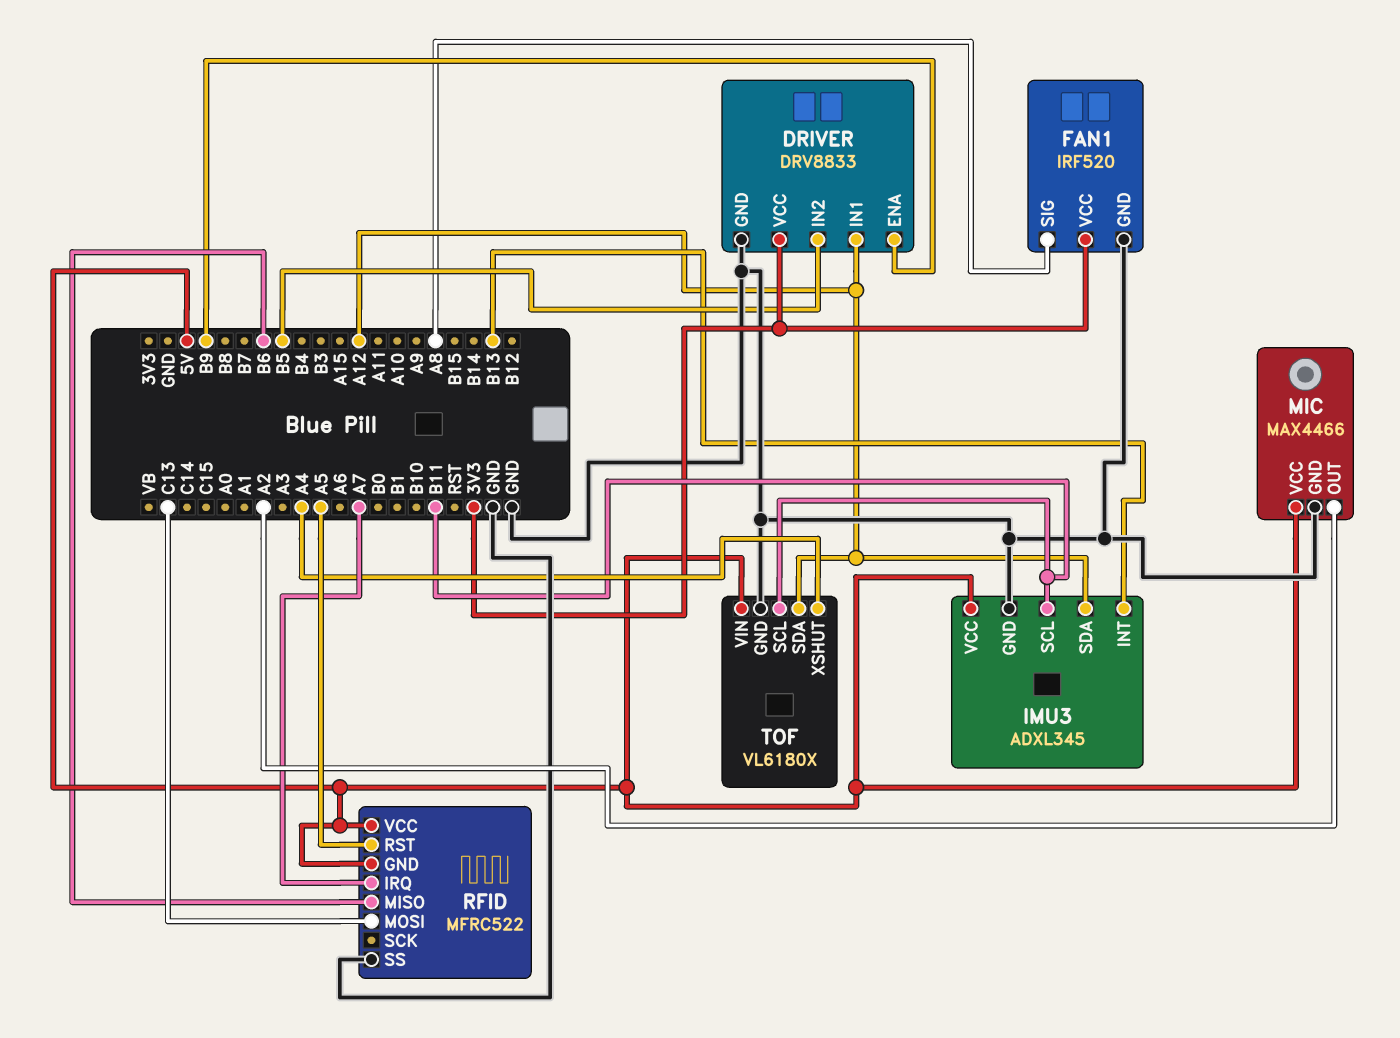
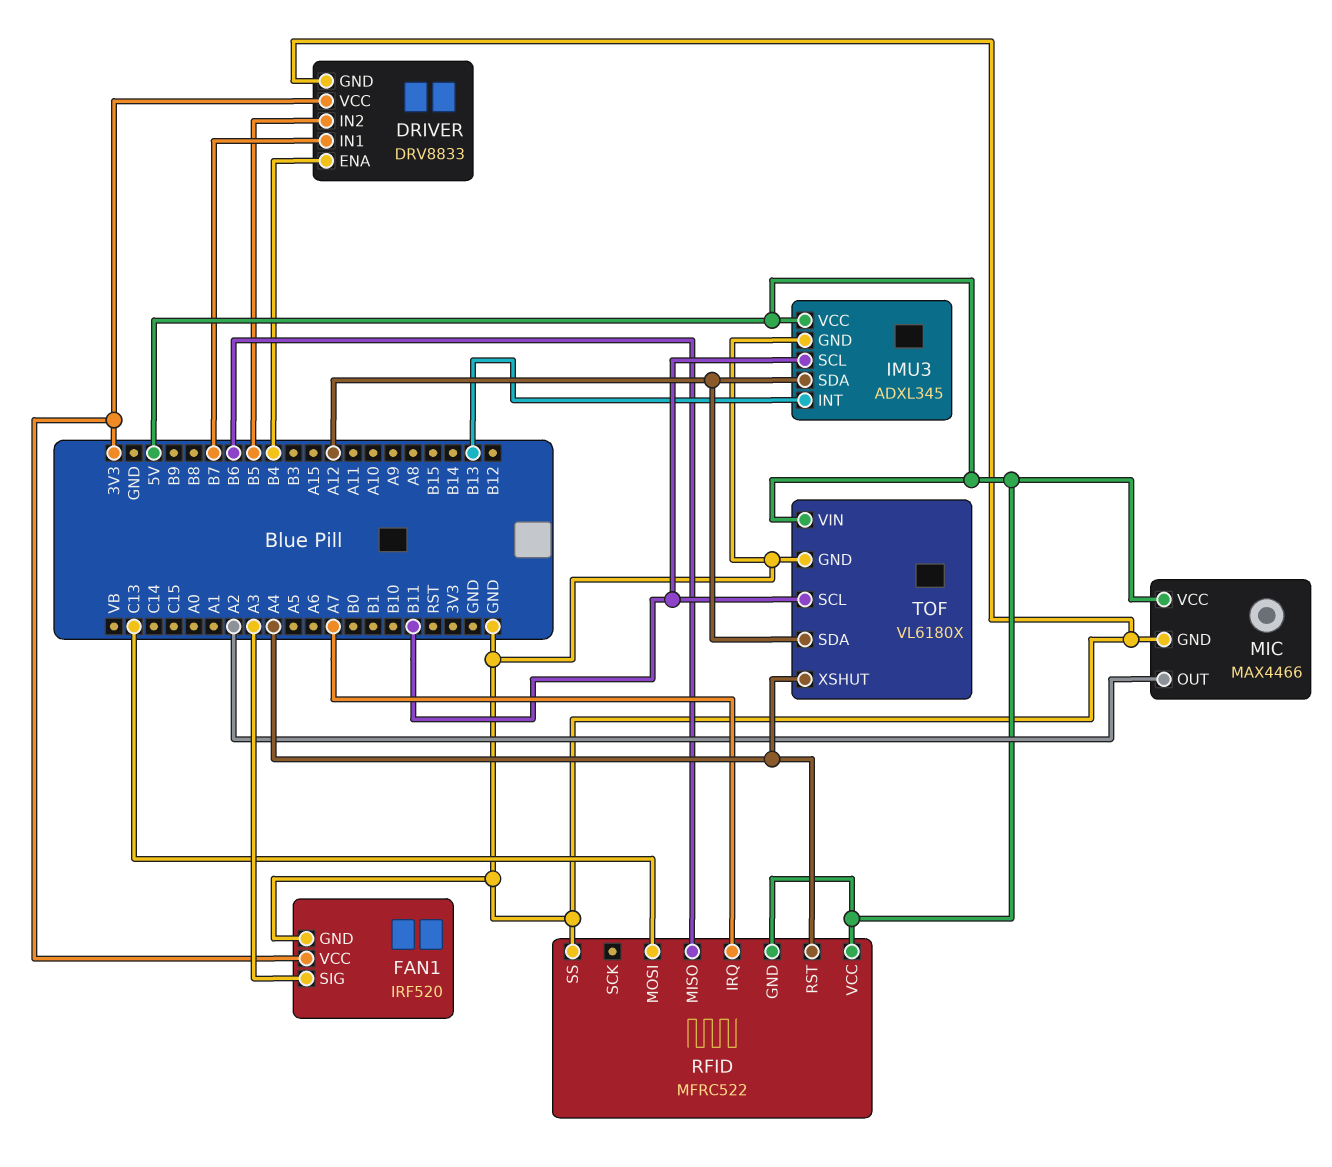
DRIVER pin ENA: B9 -> B4
DRIVER pin IN1: A12 -> B7
FAN1 pin SIG: A8 -> A3
RFID pin RST: A5 -> A4

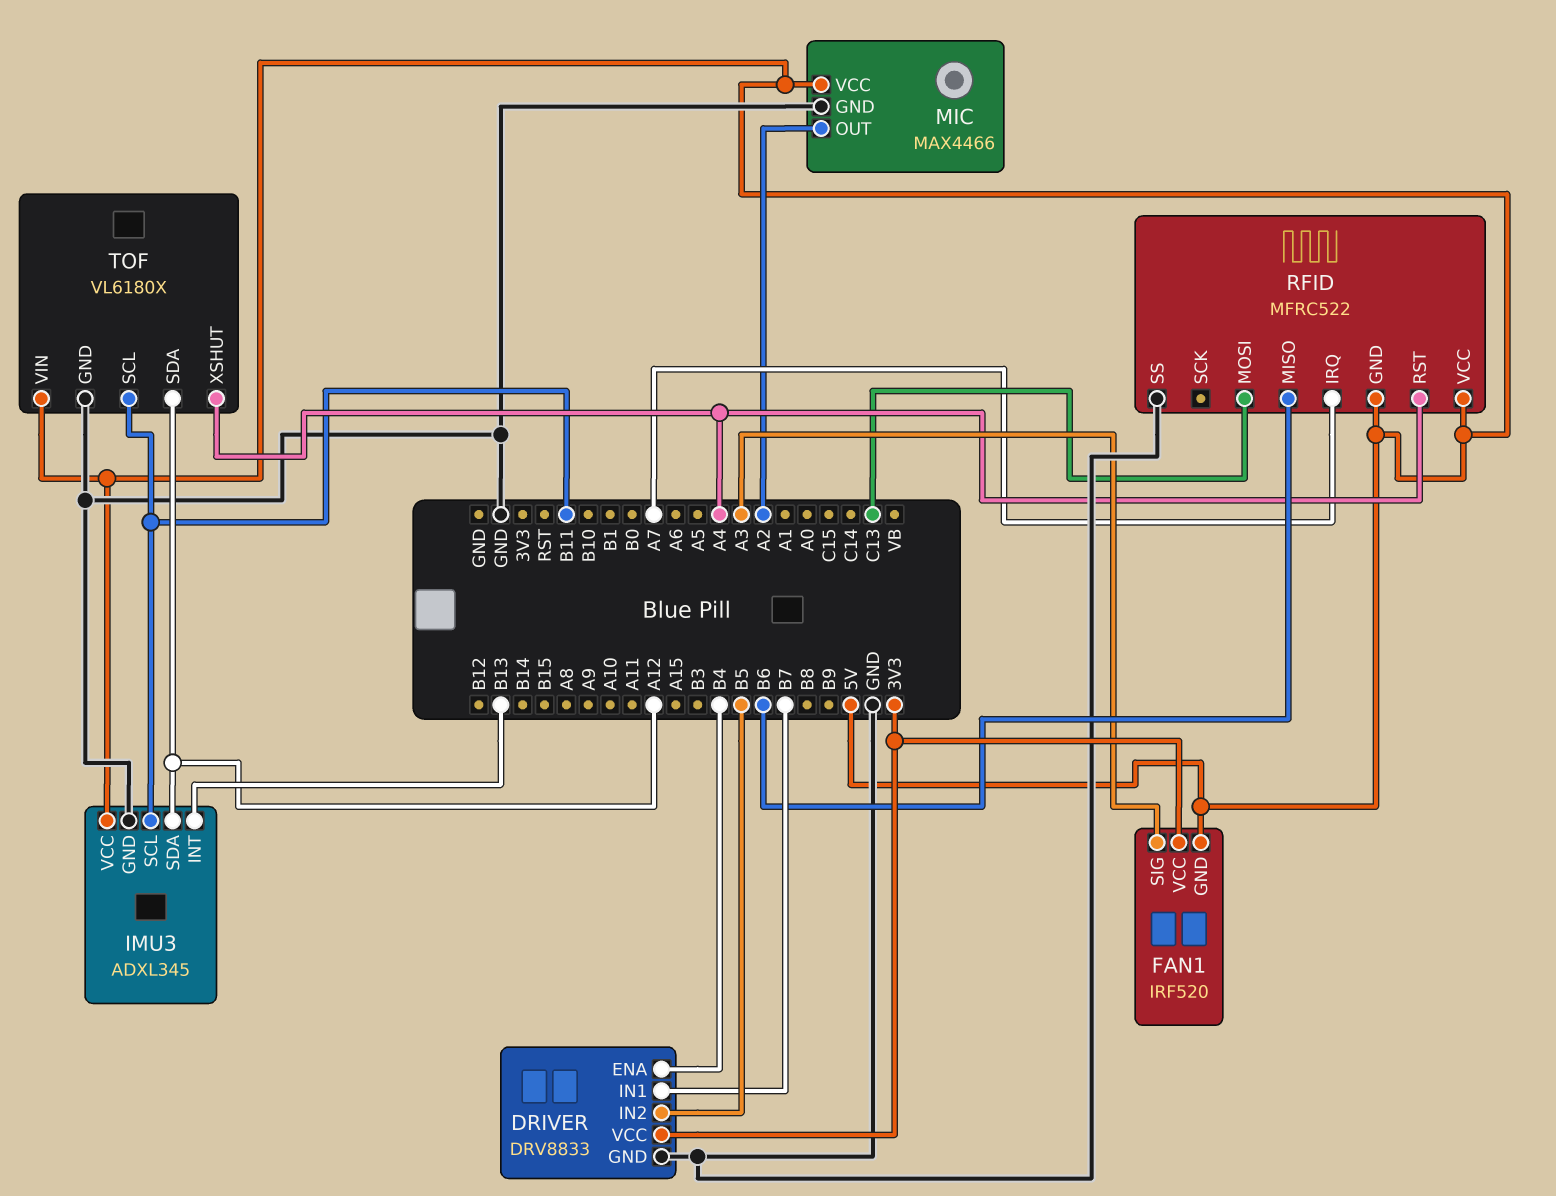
FAN1 pin GND: GND -> 5V

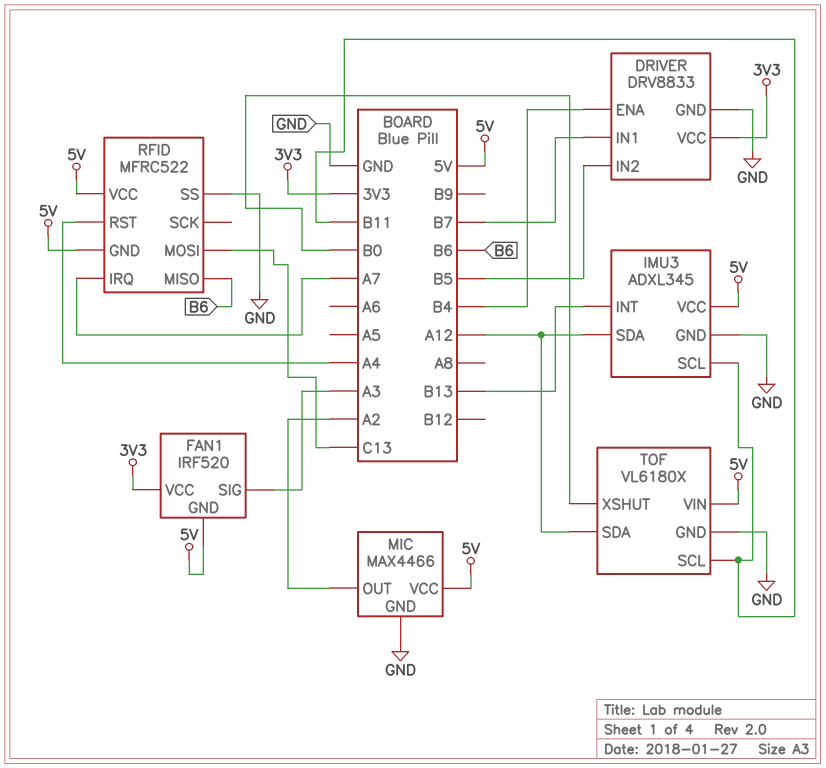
TOF pin XSHUT: A4 -> B0

